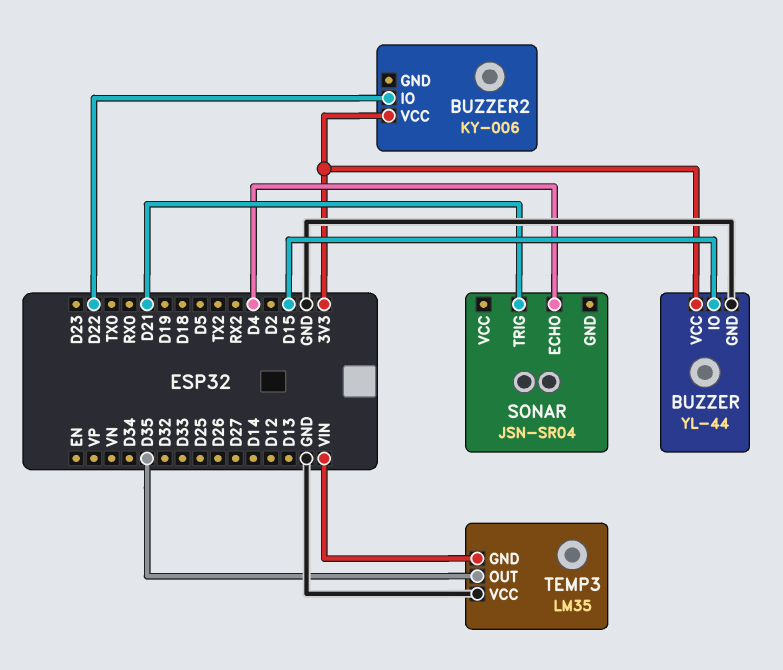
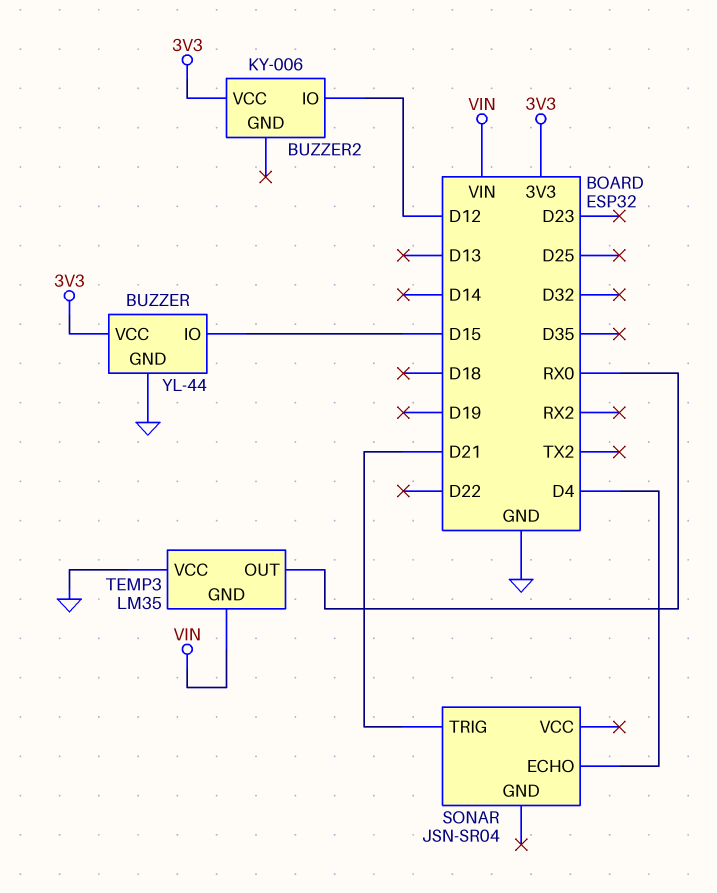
BUZZER2 pin IO: D22 -> D12
TEMP3 pin OUT: D35 -> RX0

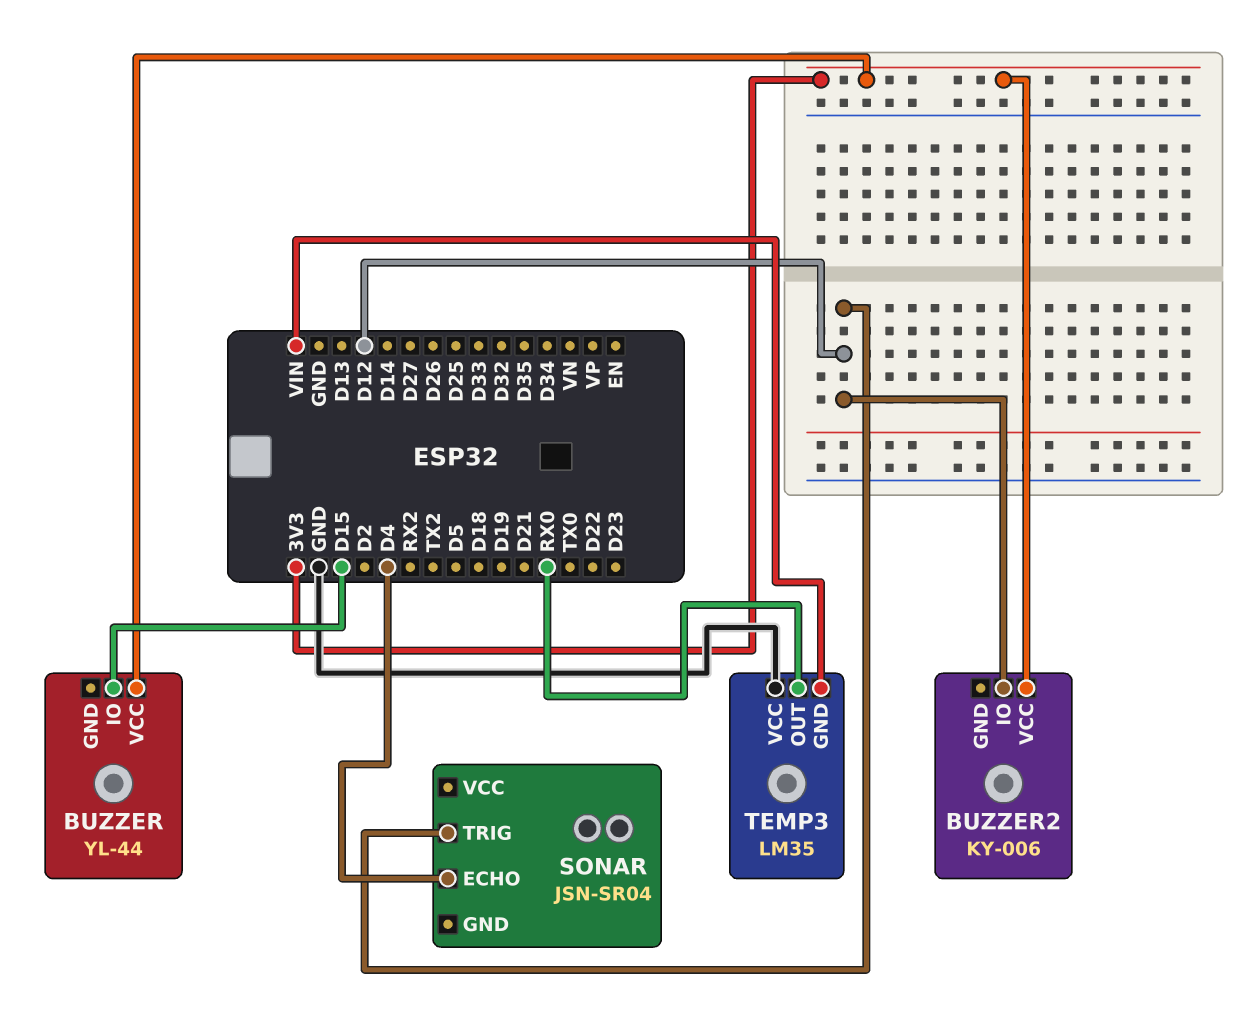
BUZZER pin GND: GND -> none
SONAR pin TRIG: D21 -> D12

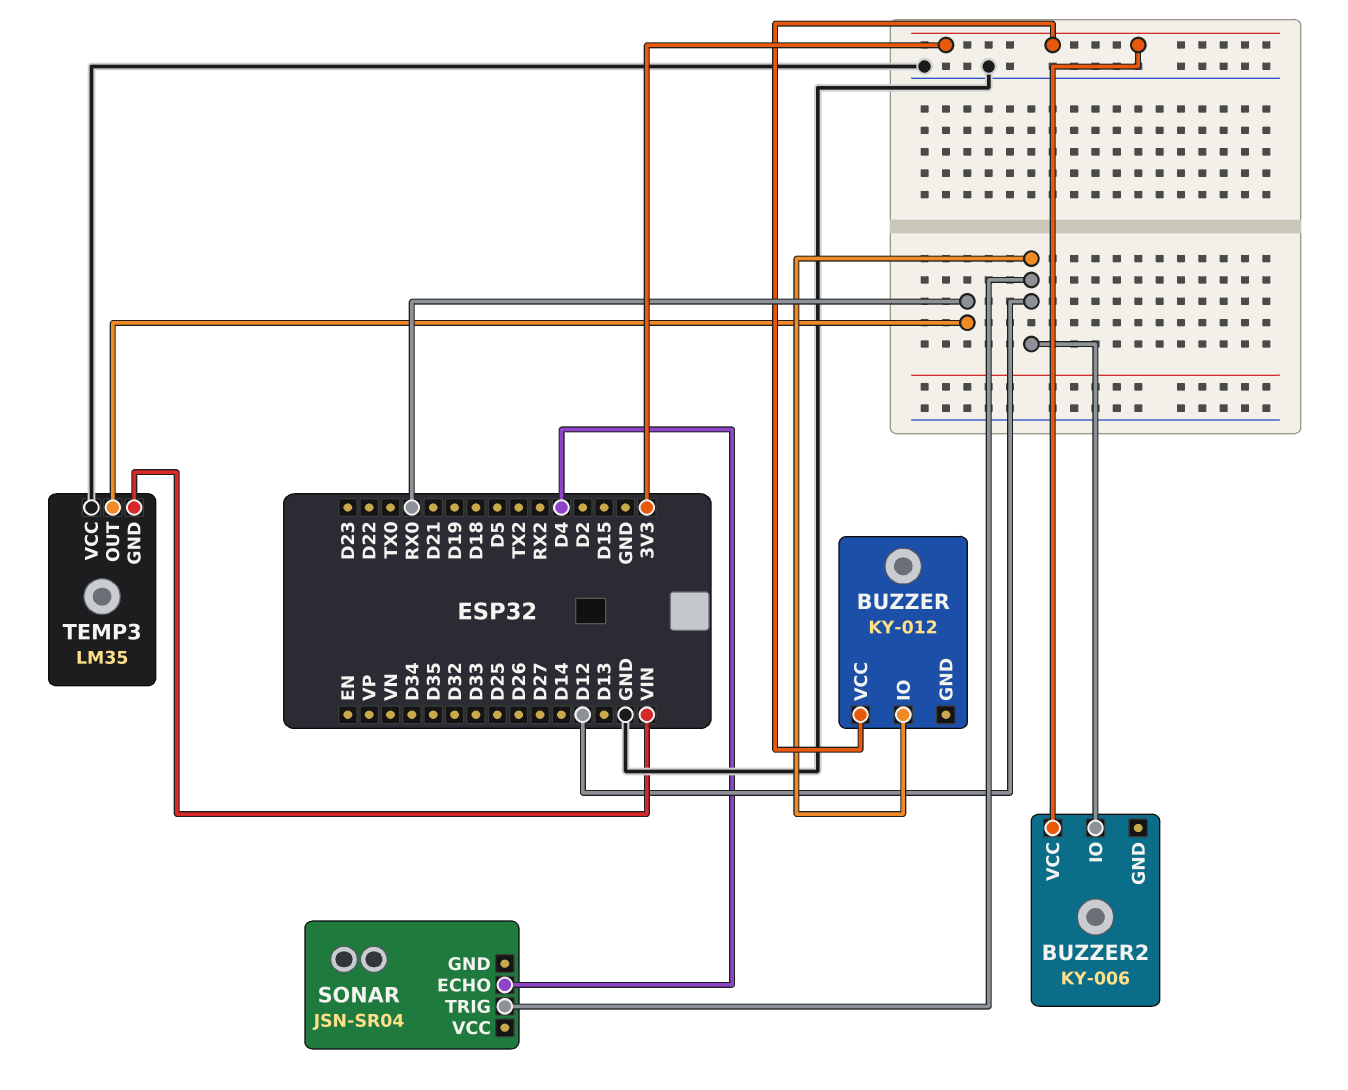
BUZZER: YL-44 -> KY-012
BUZZER pin IO: D15 -> D12

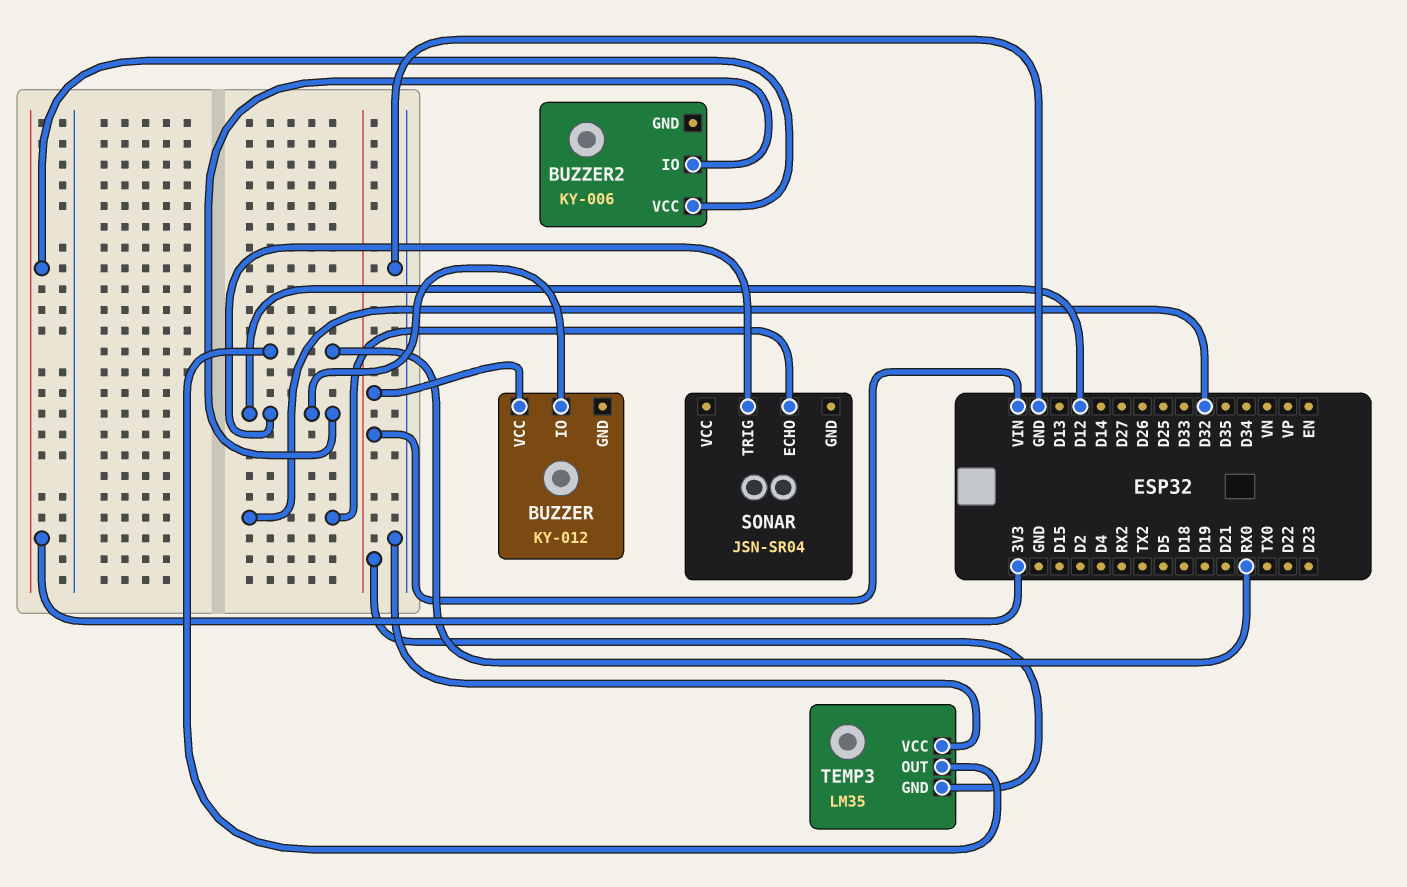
BUZZER pin VCC: 3V3 -> VIN
SONAR pin ECHO: D4 -> D32

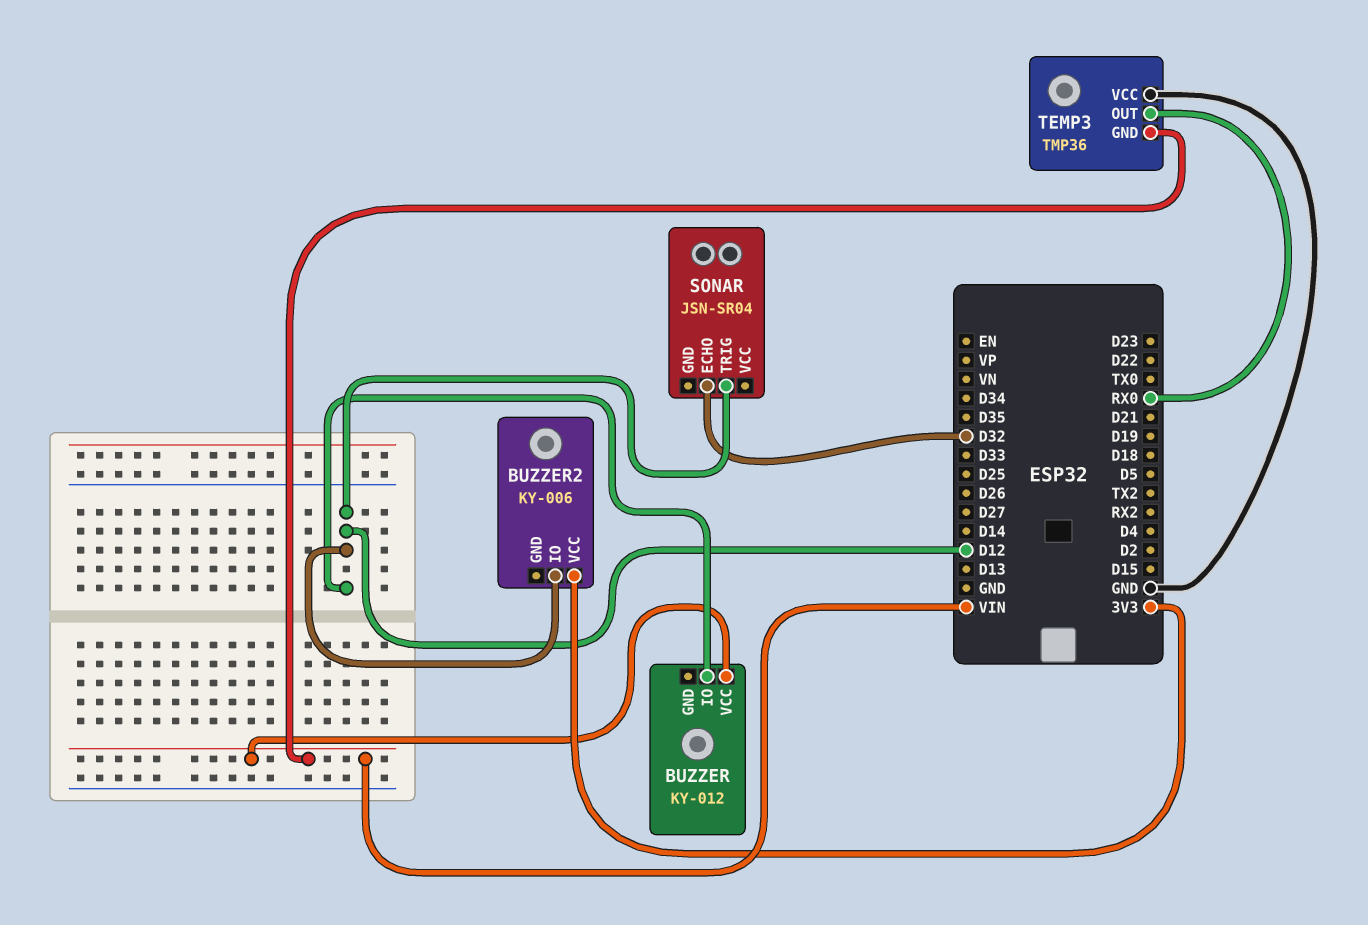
TEMP3: LM35 -> TMP36

